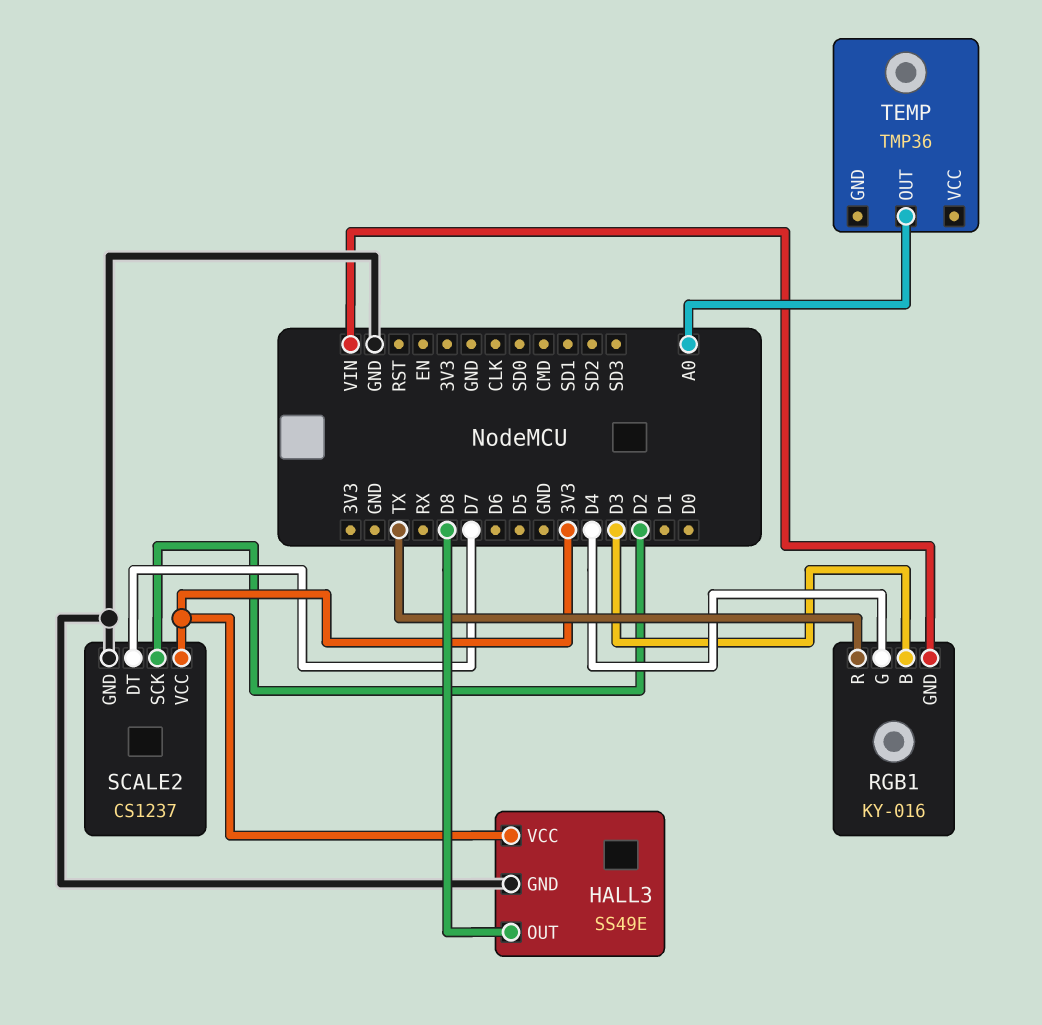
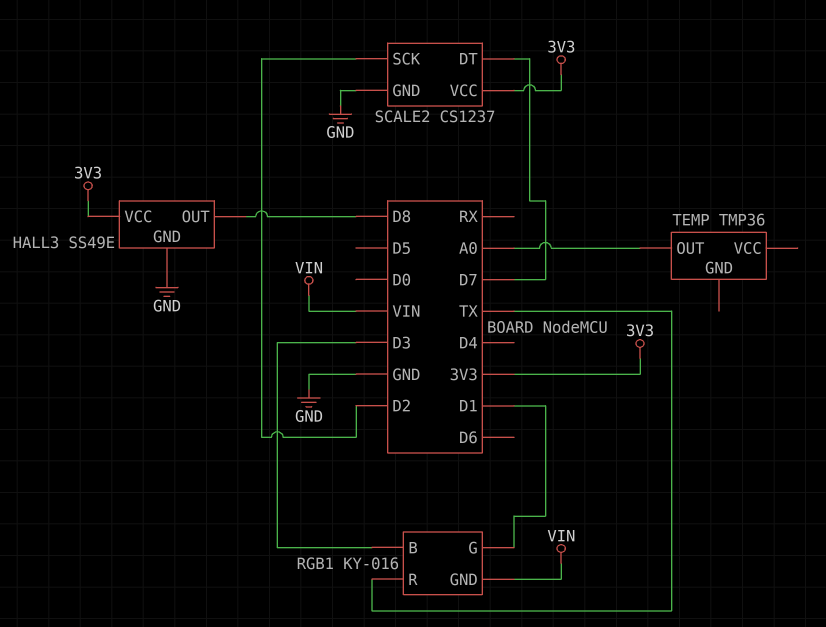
RGB1 pin G: D4 -> D1

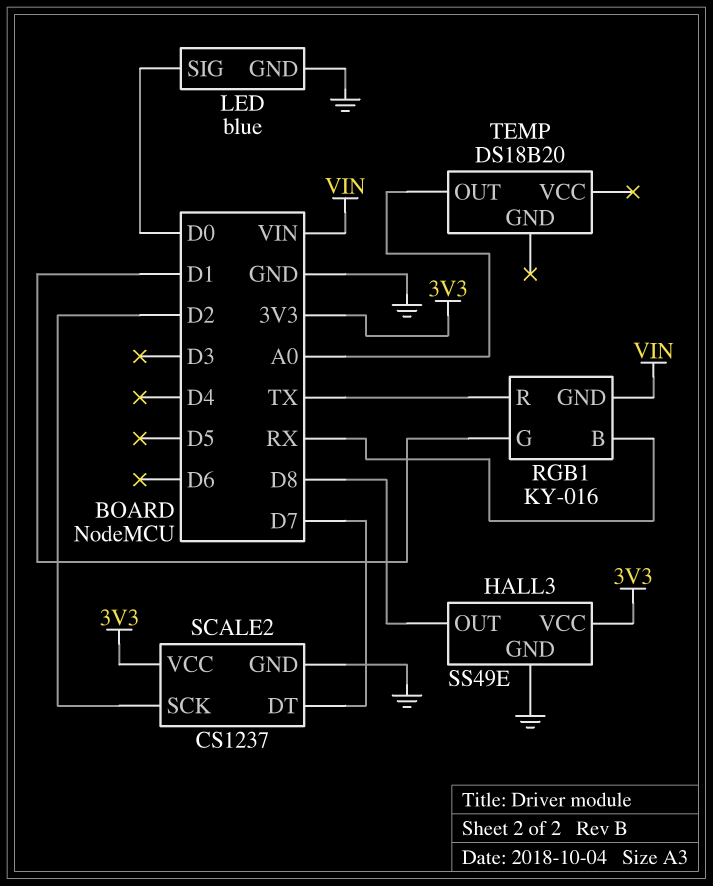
LED: none -> blue
LED pin GND: none -> GND
LED pin SIG: none -> D0
RGB1 pin B: D3 -> RX
TEMP: TMP36 -> DS18B20

